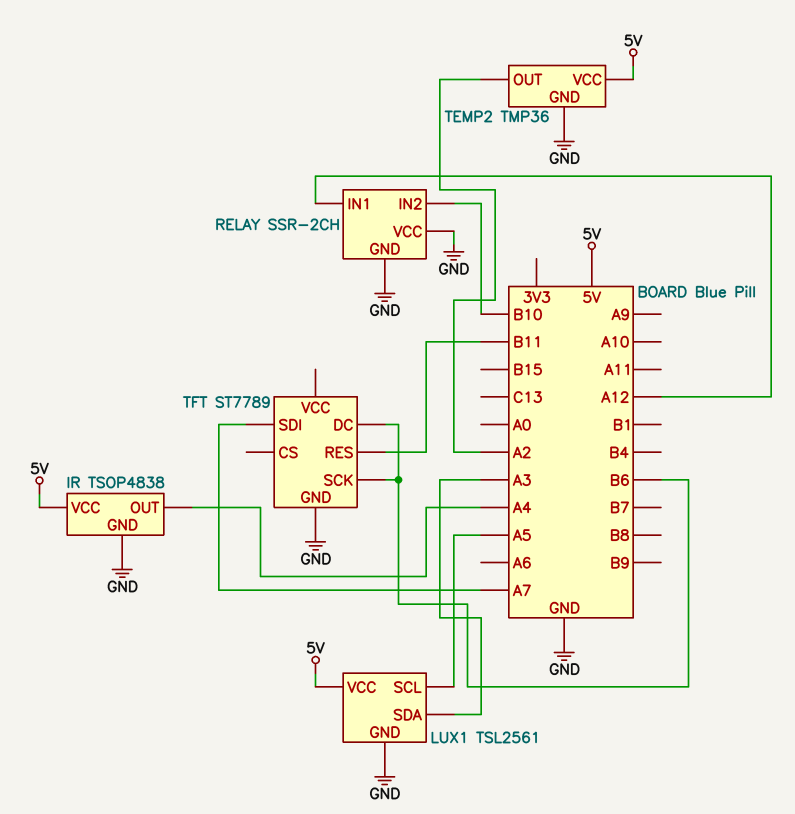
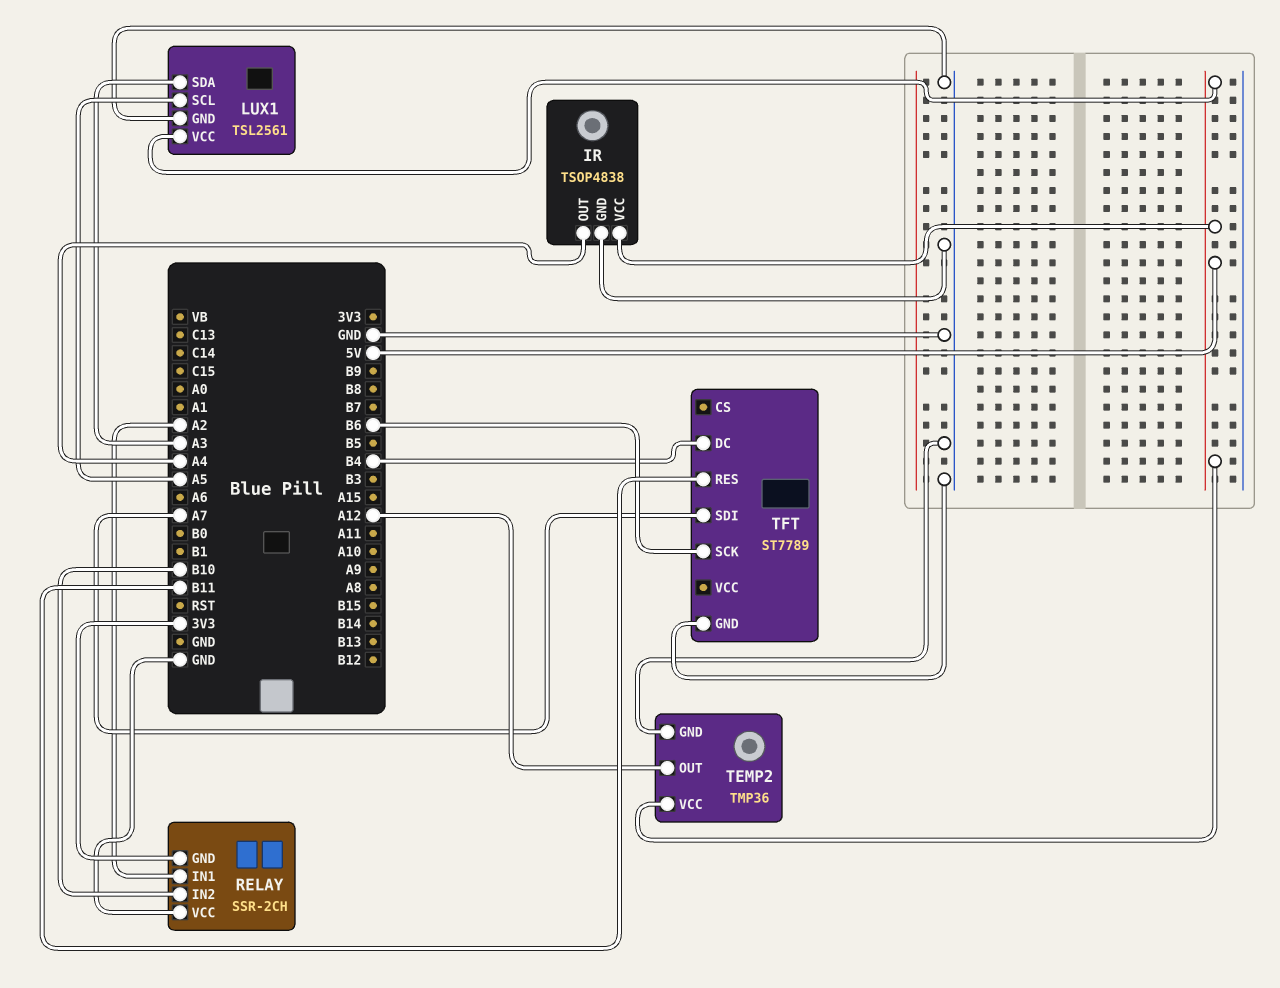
RELAY pin GND: GND -> 3V3
RELAY pin IN1: A12 -> A2
TEMP2 pin OUT: A2 -> A12
TFT pin DC: B6 -> B4

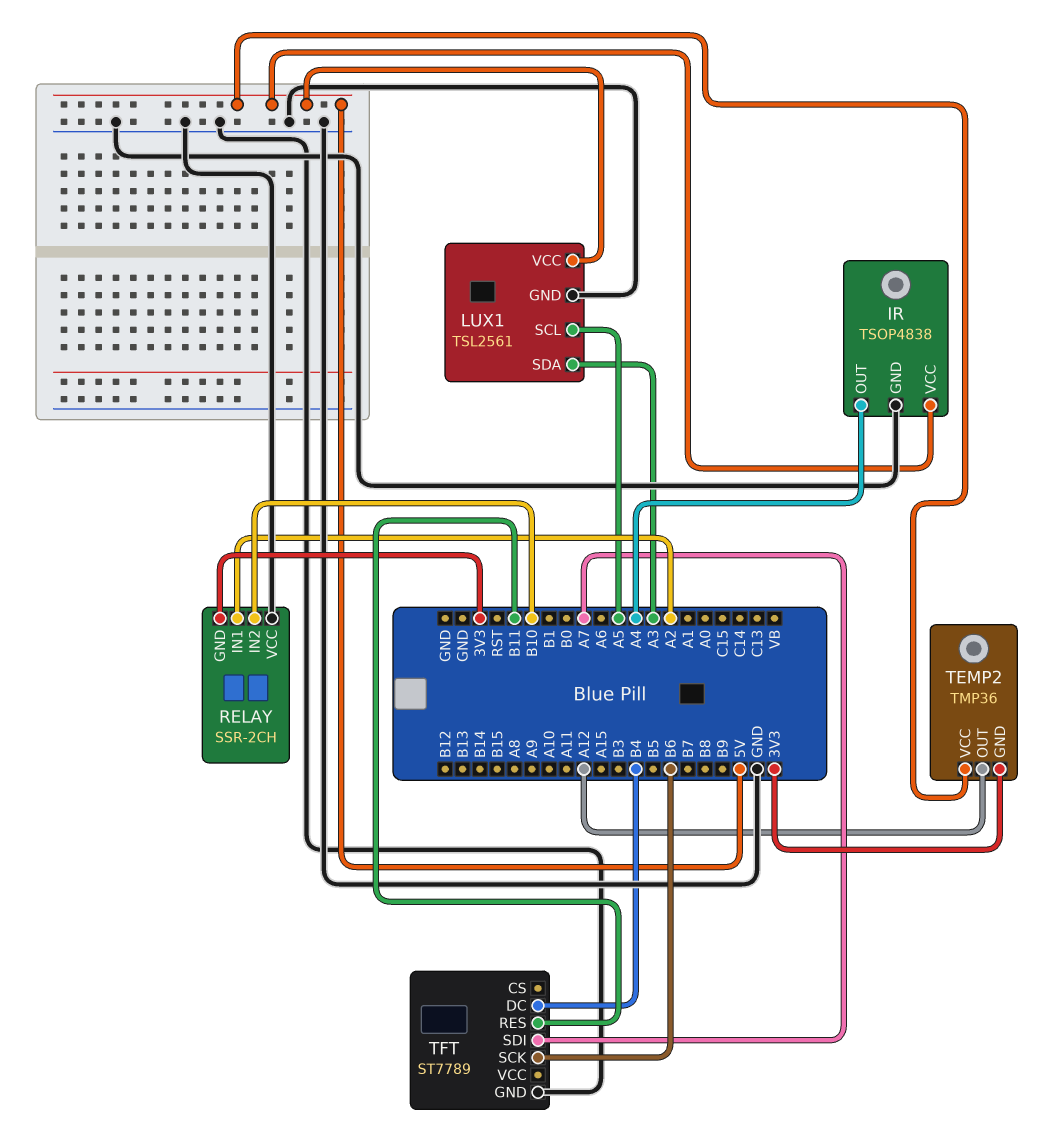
TEMP2 pin GND: GND -> 3V3

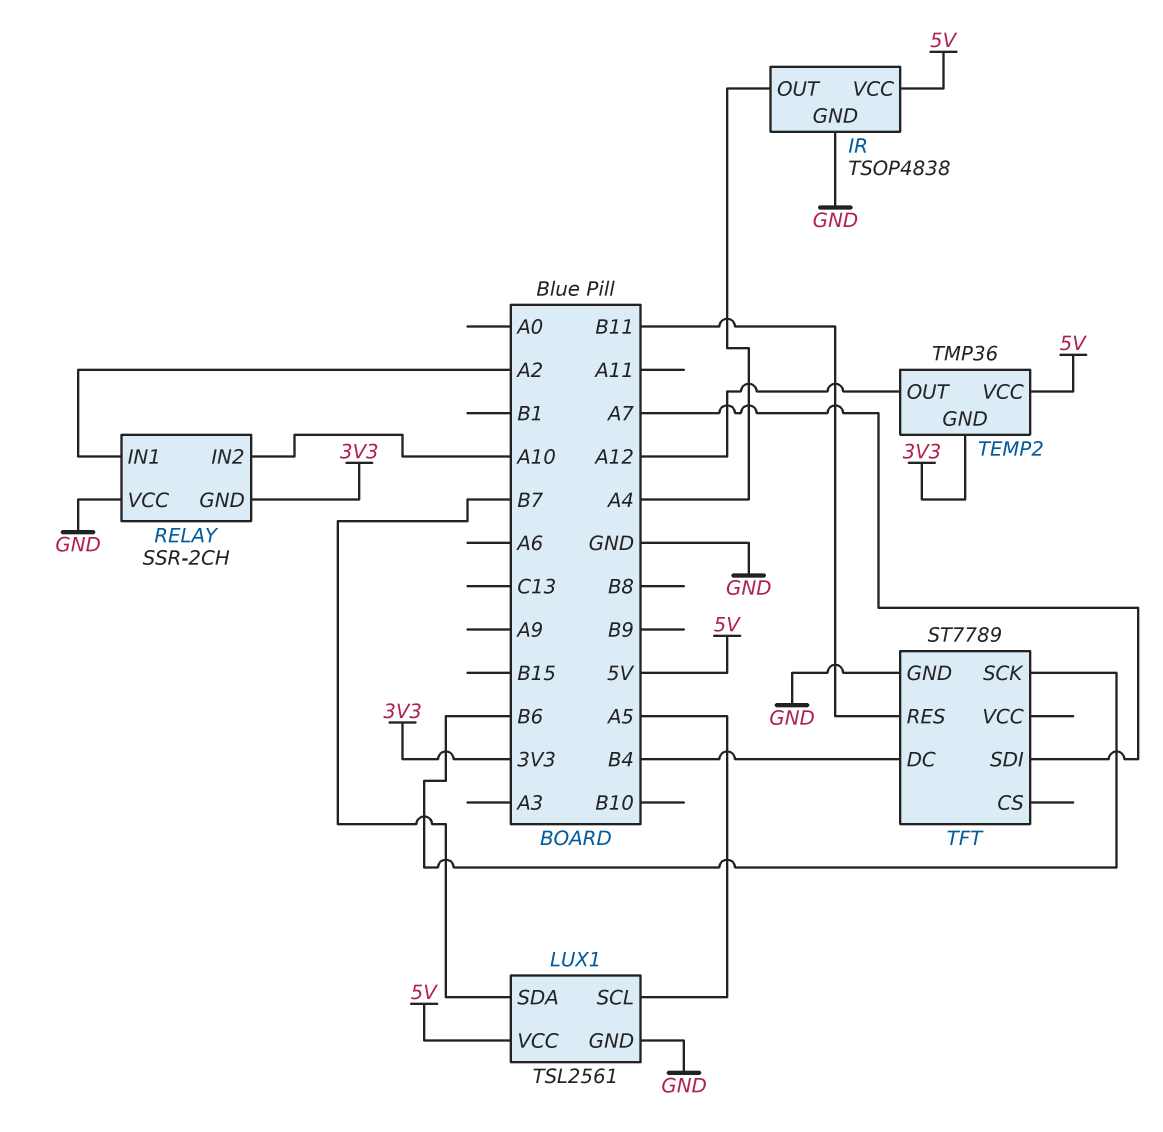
LUX1 pin SDA: A3 -> B7
RELAY pin IN2: B10 -> A10

